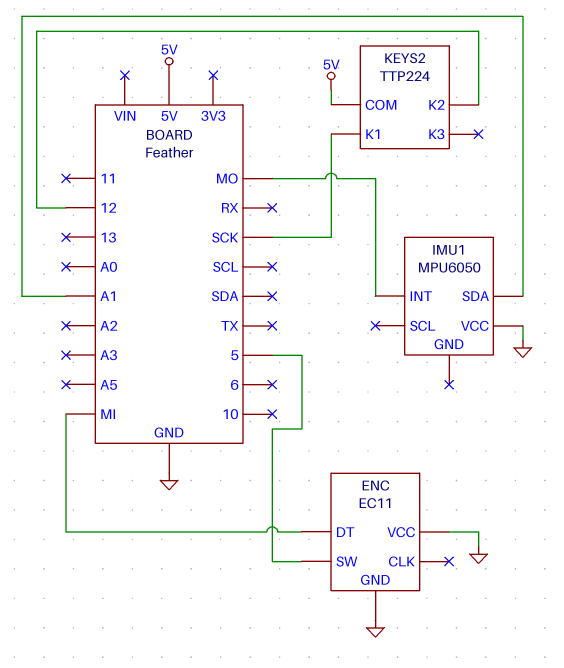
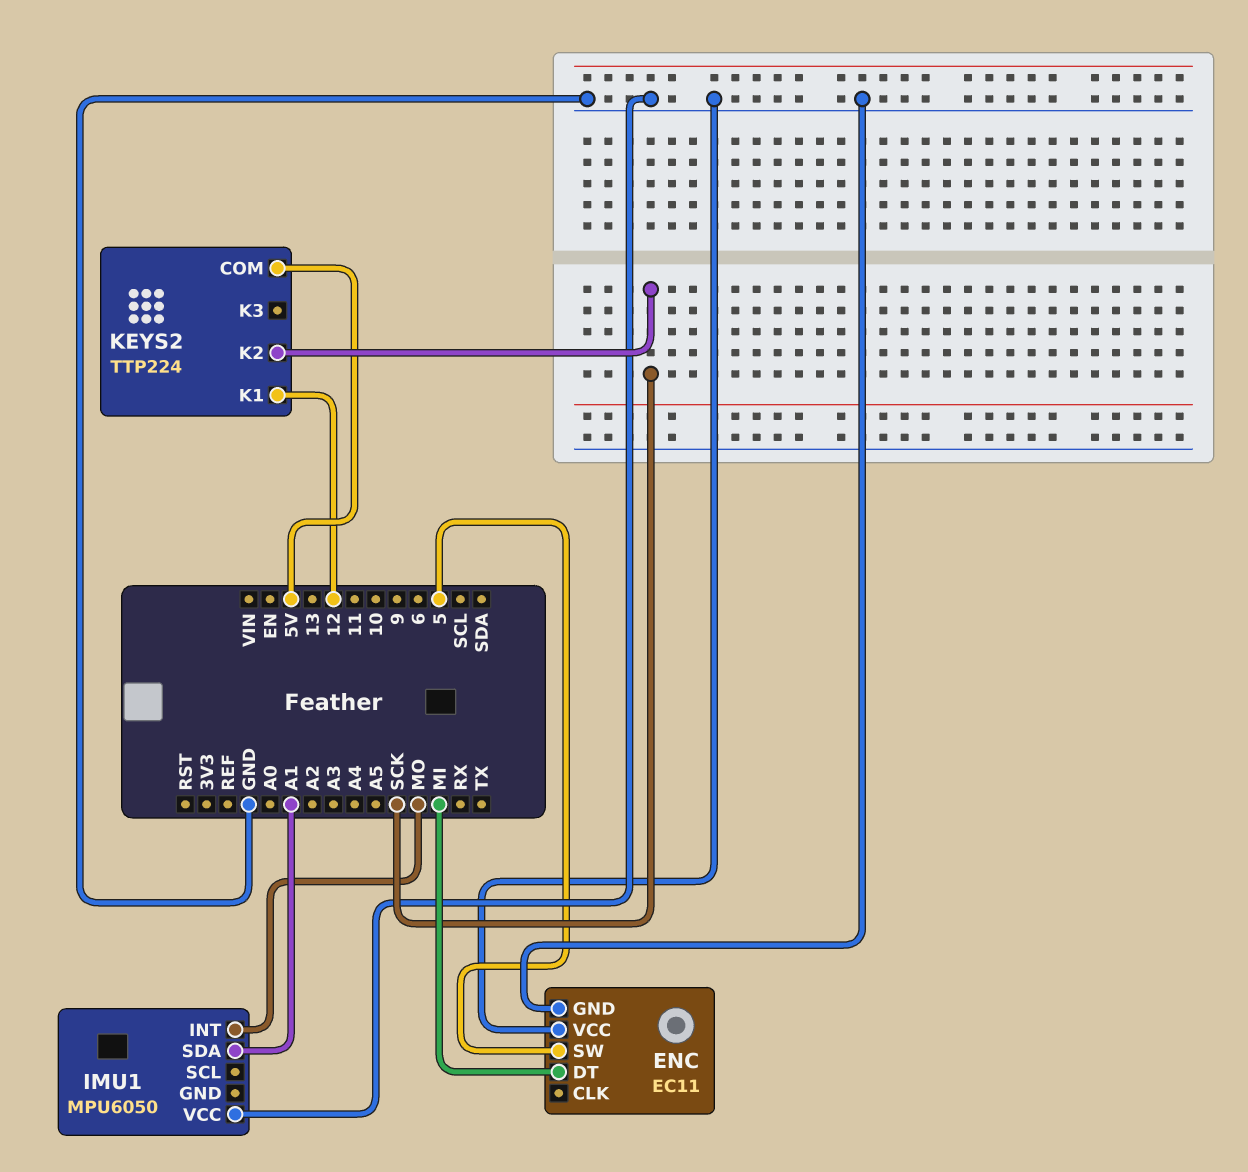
KEYS2 pin K1: SCK -> 12
KEYS2 pin K2: 12 -> SCK

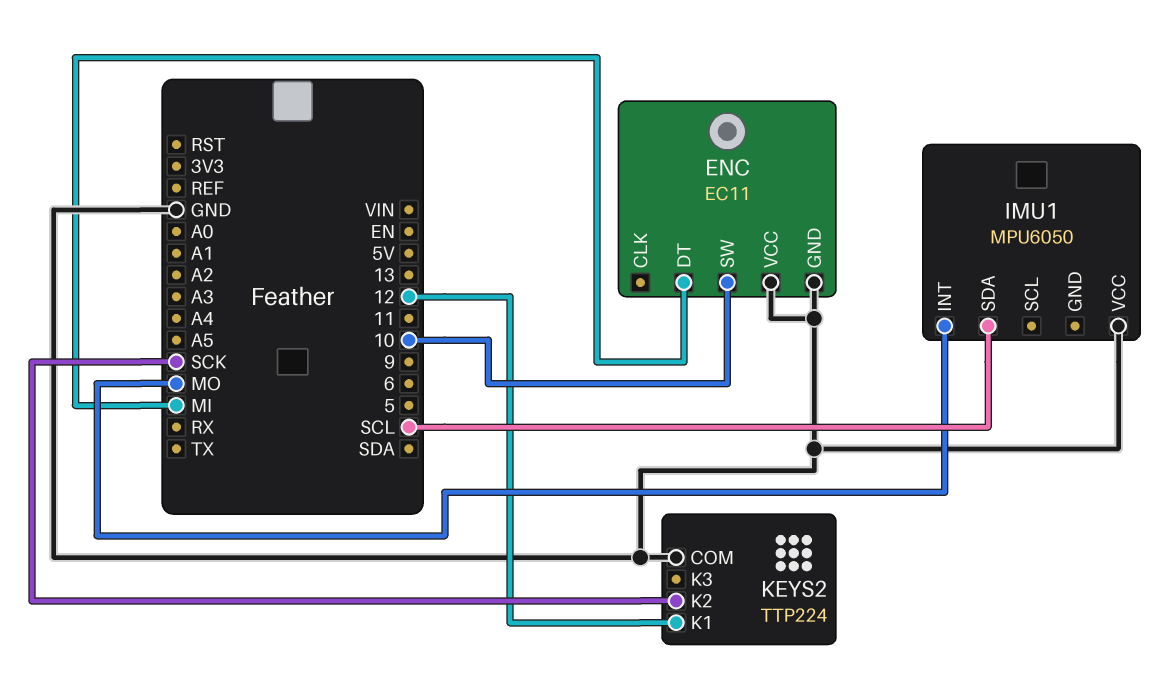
ENC pin SW: 5 -> 10
IMU1 pin SDA: A1 -> SCL
KEYS2 pin COM: 5V -> GND

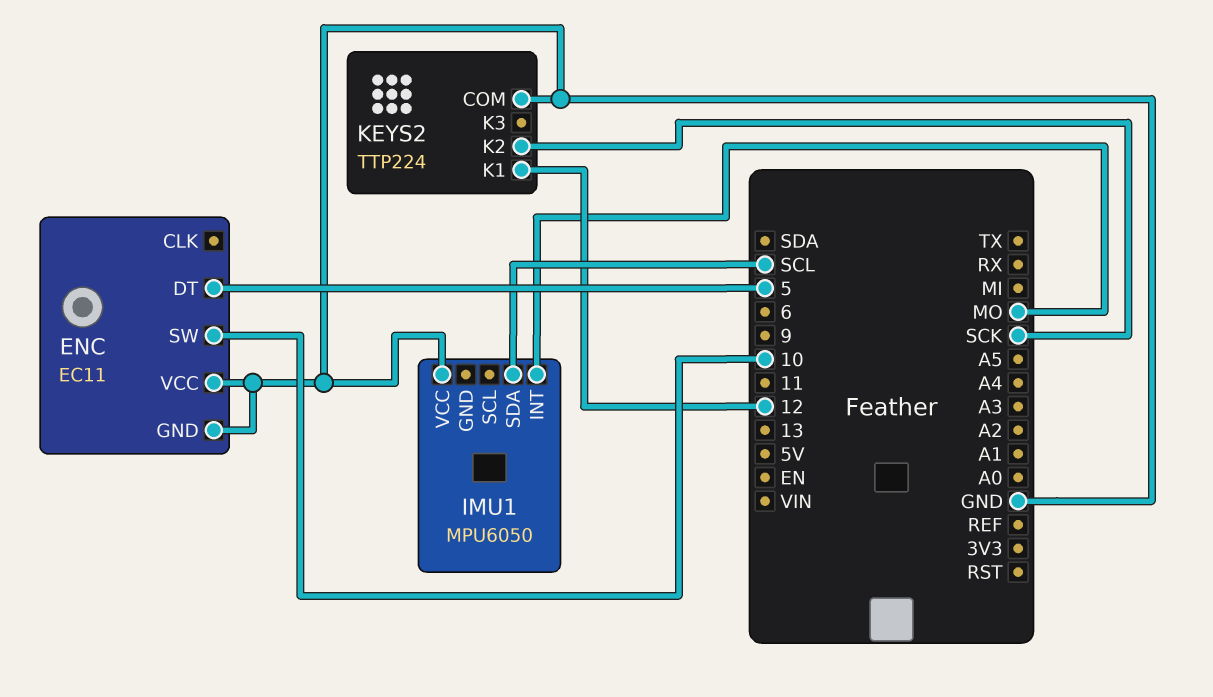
ENC pin DT: MI -> 5

